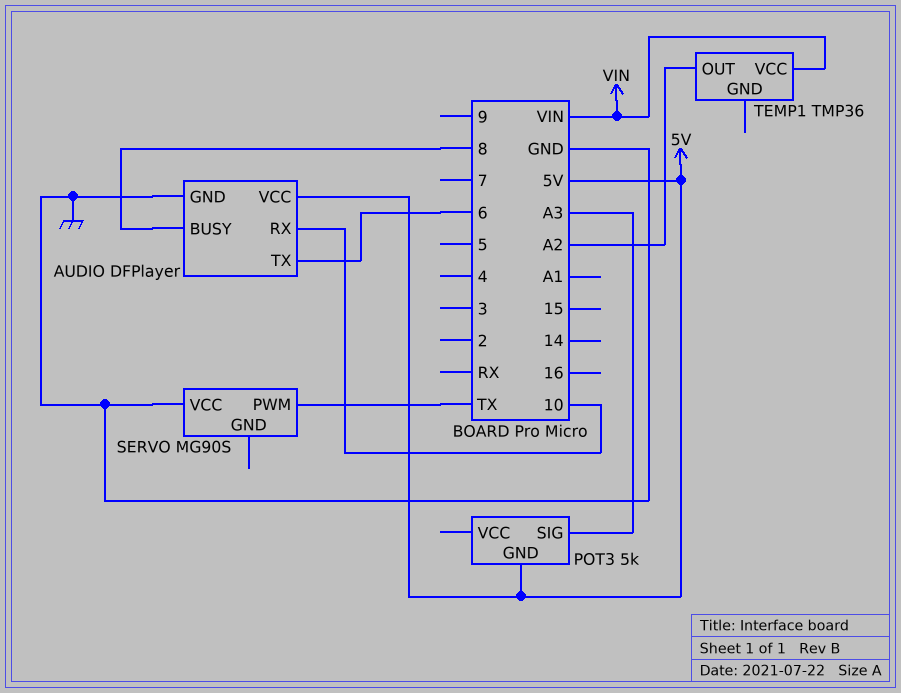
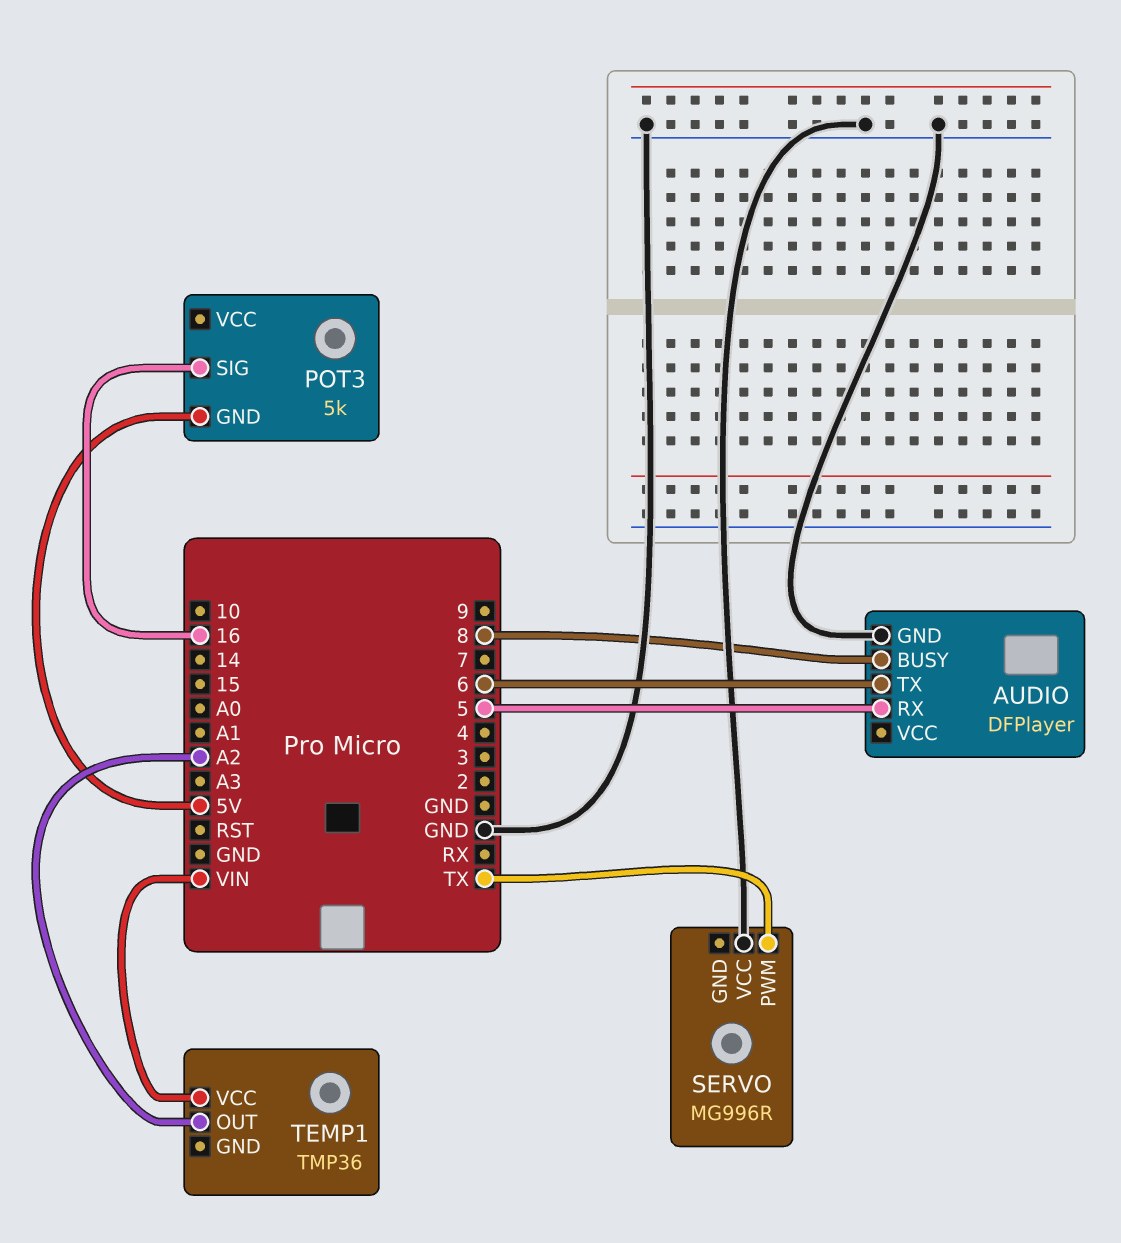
AUDIO pin RX: 10 -> 5
AUDIO pin VCC: 5V -> none
POT3 pin SIG: A3 -> 16
SERVO: MG90S -> MG996R

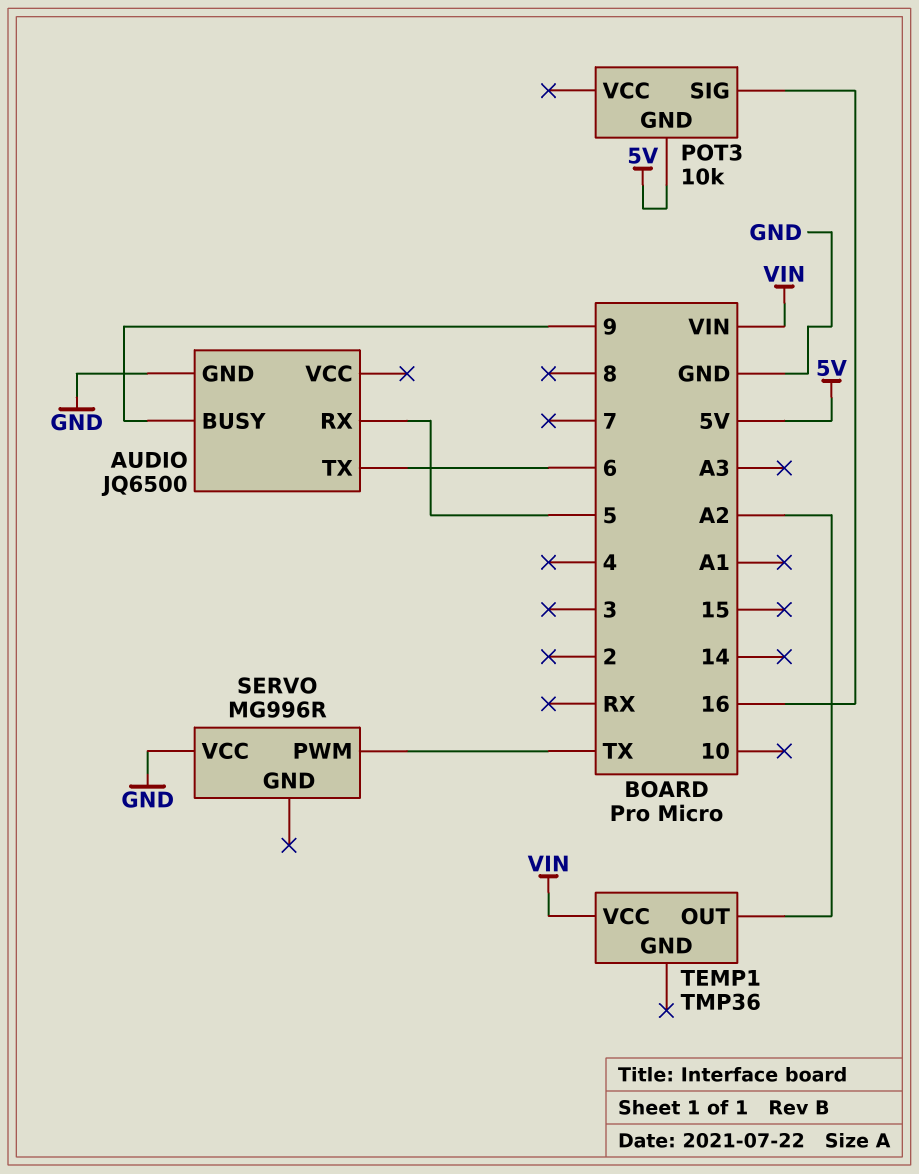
AUDIO: DFPlayer -> JQ6500
AUDIO pin BUSY: 8 -> 9
POT3: 5k -> 10k

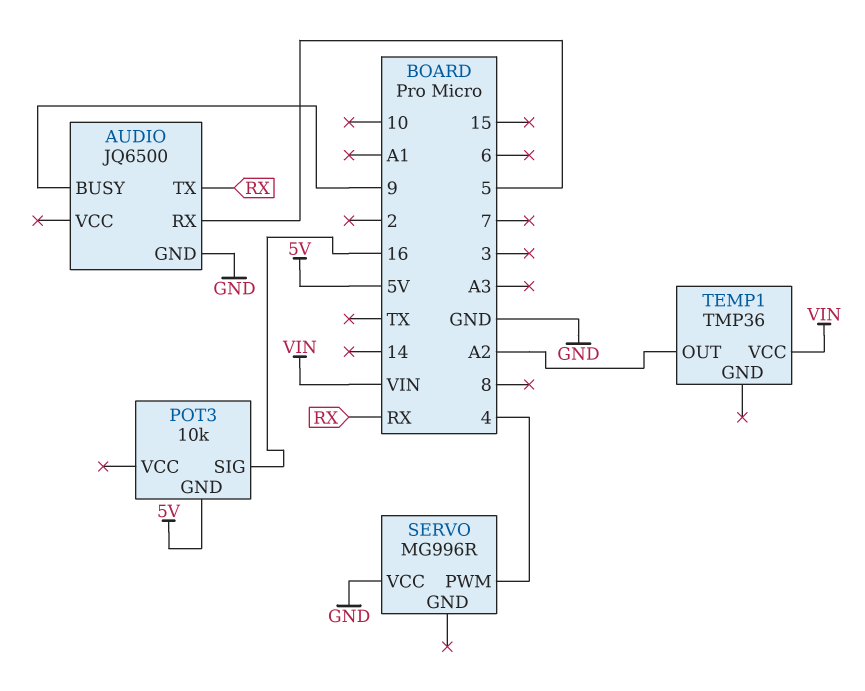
AUDIO pin TX: 6 -> RX
SERVO pin PWM: TX -> 4

